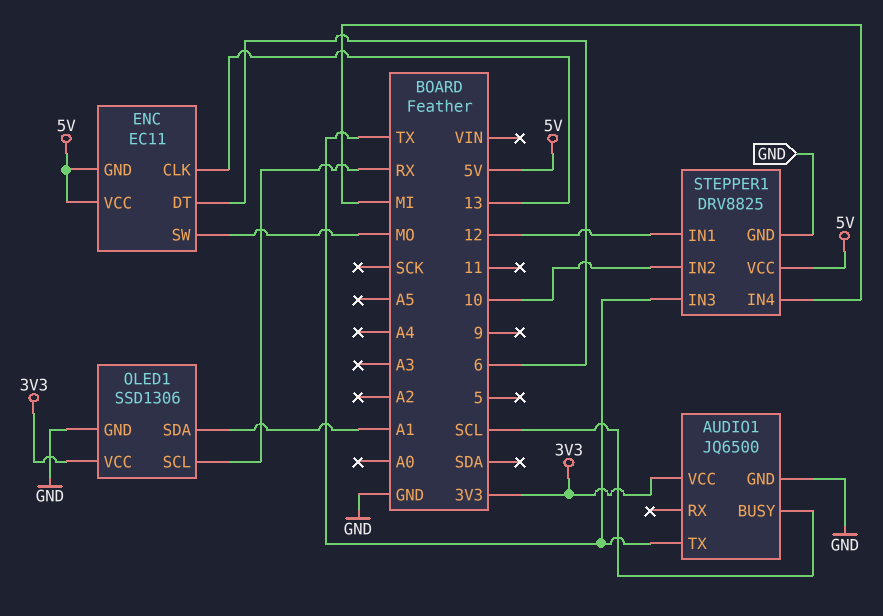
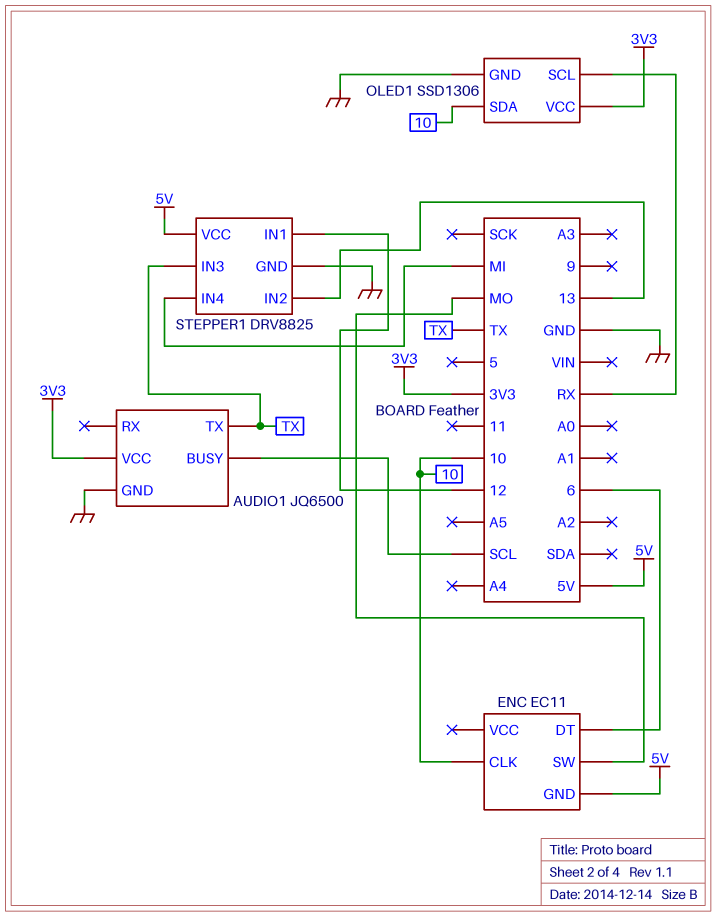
ENC pin CLK: 13 -> 10
ENC pin VCC: 5V -> none
OLED1 pin SDA: A1 -> 10
STEPPER1 pin IN2: 10 -> 13

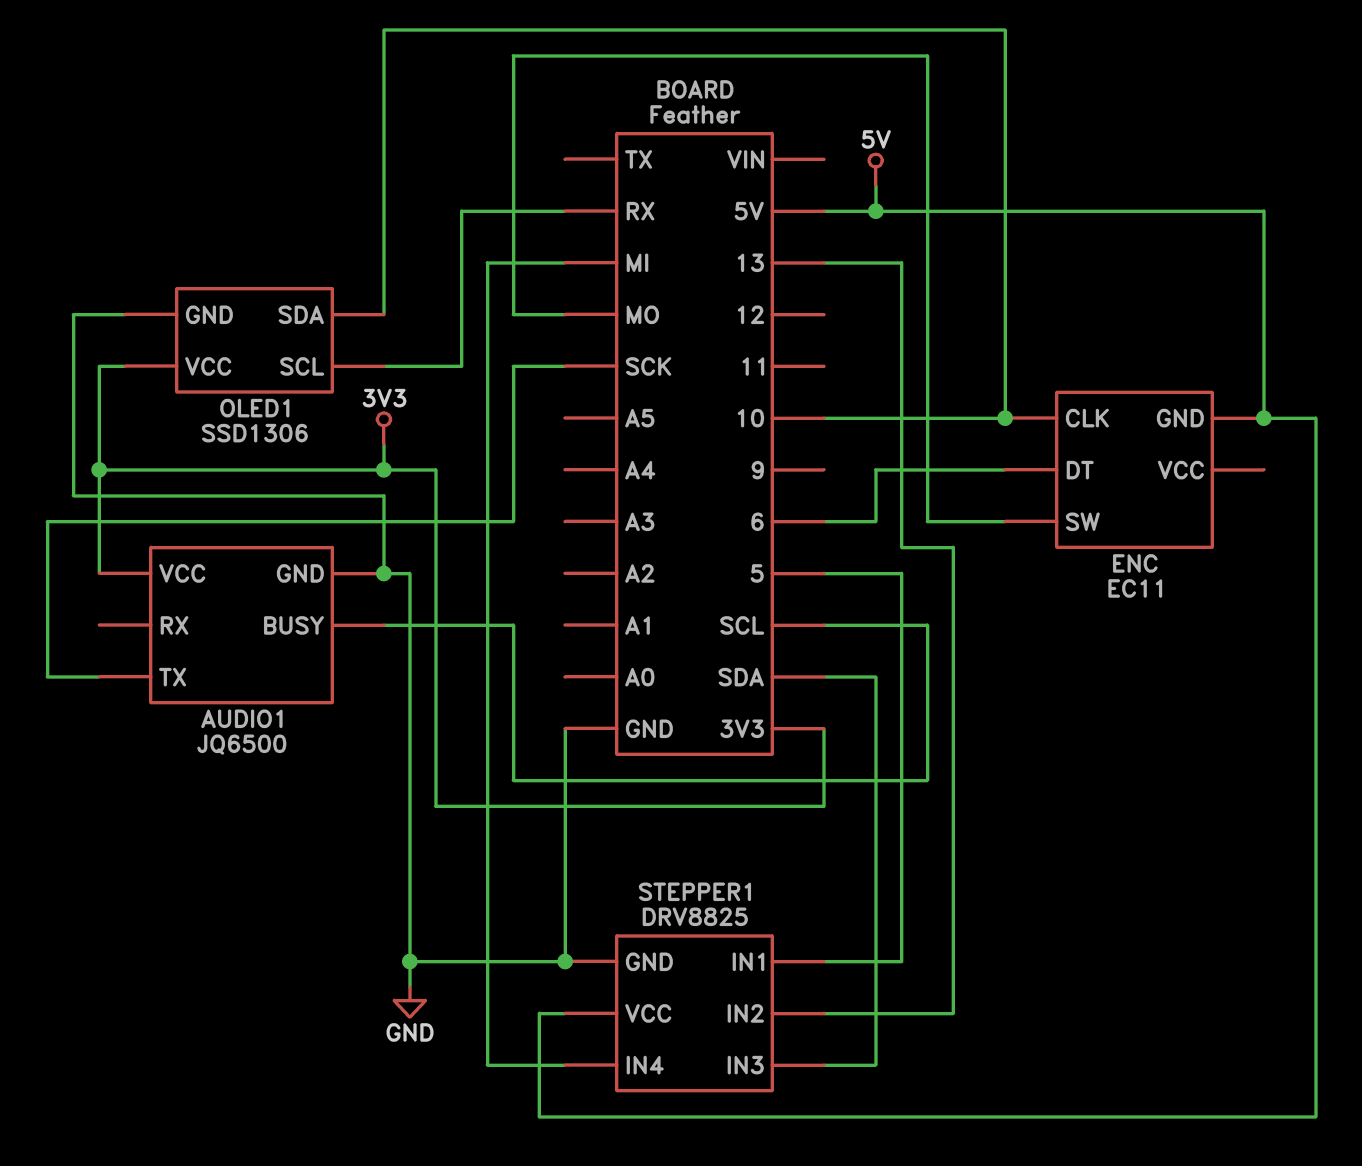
AUDIO1 pin TX: TX -> SCK
STEPPER1 pin IN1: 12 -> 5
STEPPER1 pin IN3: TX -> SDA

